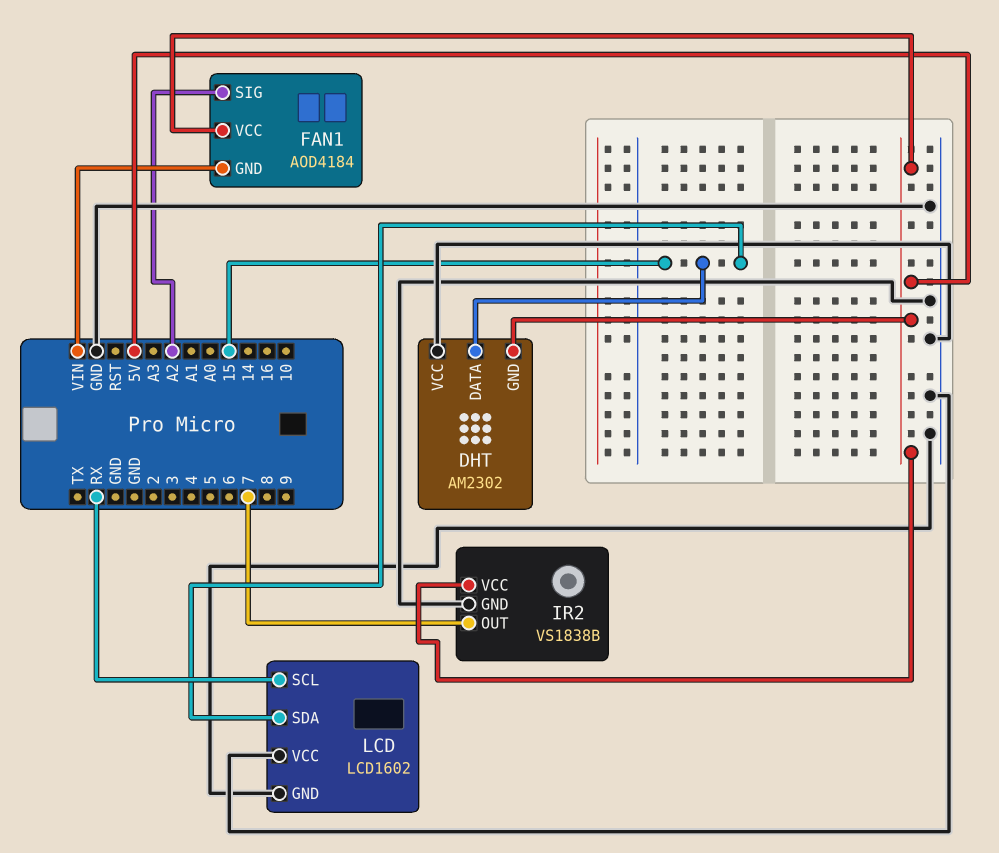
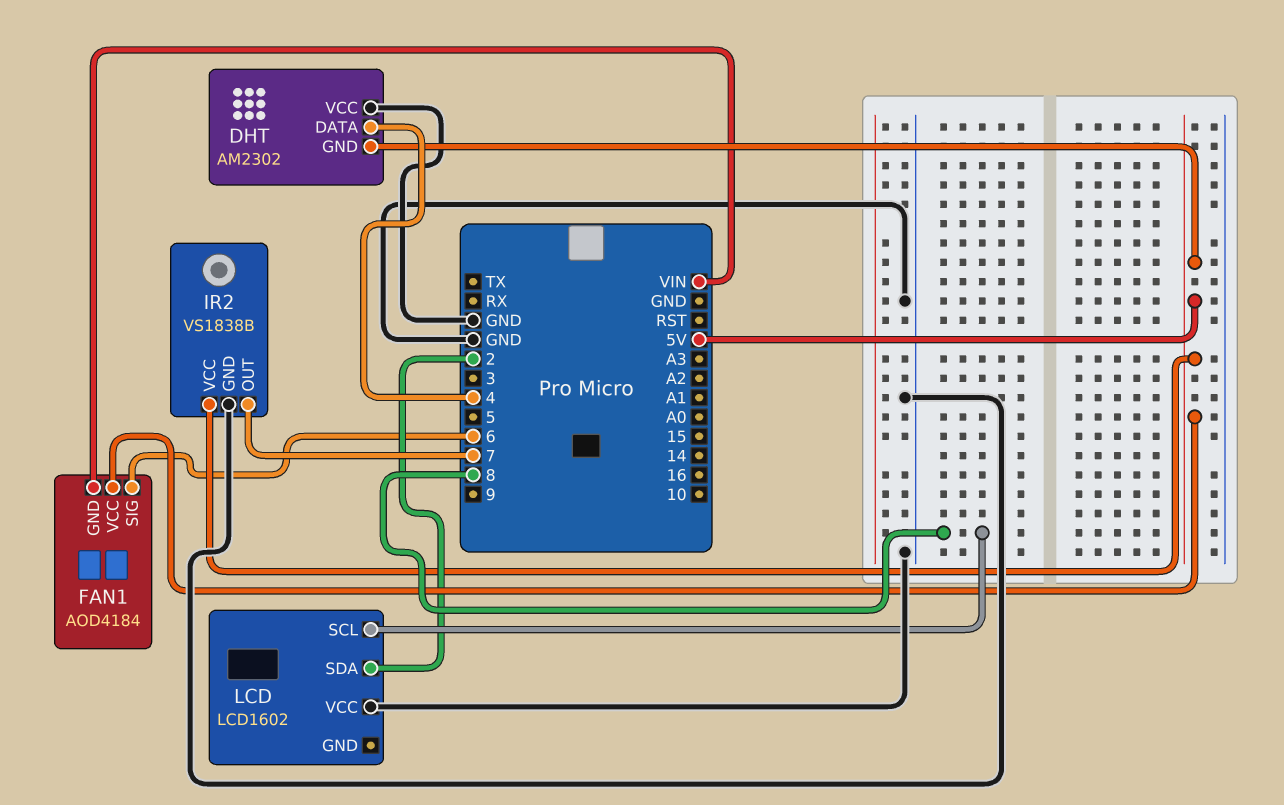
DHT pin DATA: 15 -> 4
FAN1 pin SIG: A2 -> 6
LCD pin GND: GND -> none
LCD pin SCL: RX -> 8
LCD pin SDA: 15 -> 2

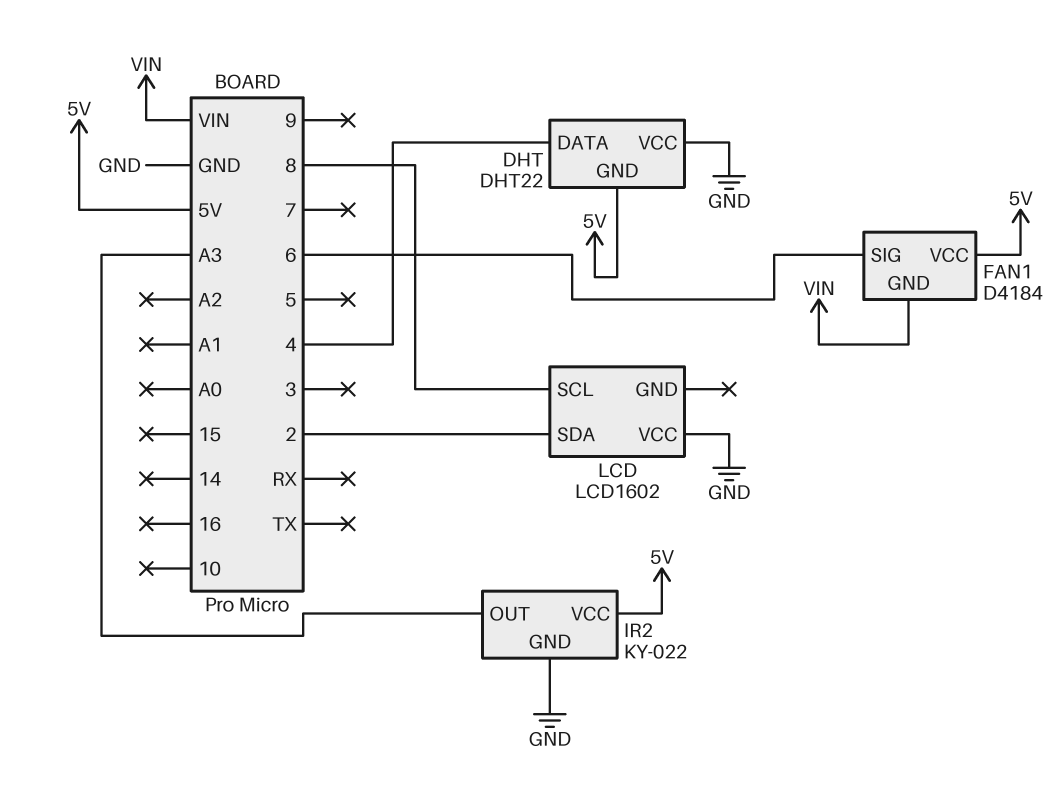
DHT: AM2302 -> DHT22
FAN1: AOD4184 -> D4184
IR2: VS1838B -> KY-022
IR2 pin OUT: 7 -> A3

